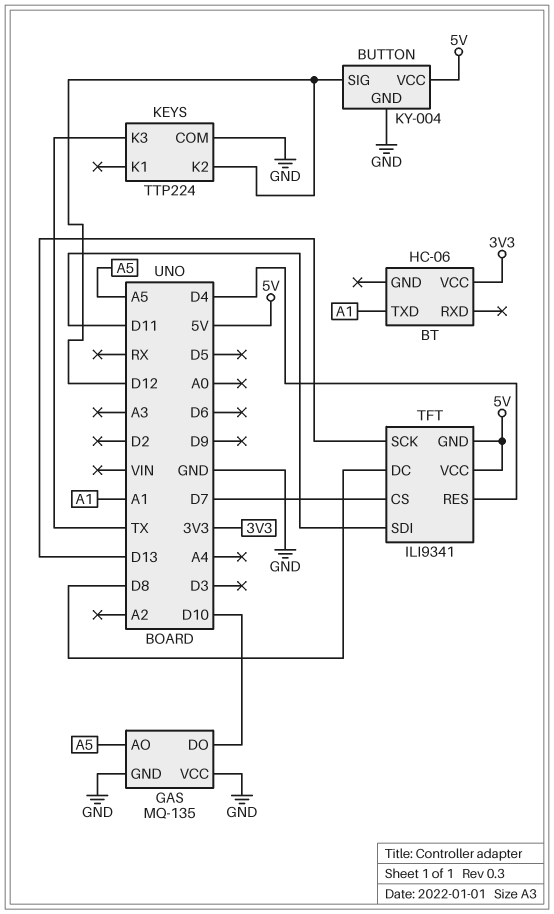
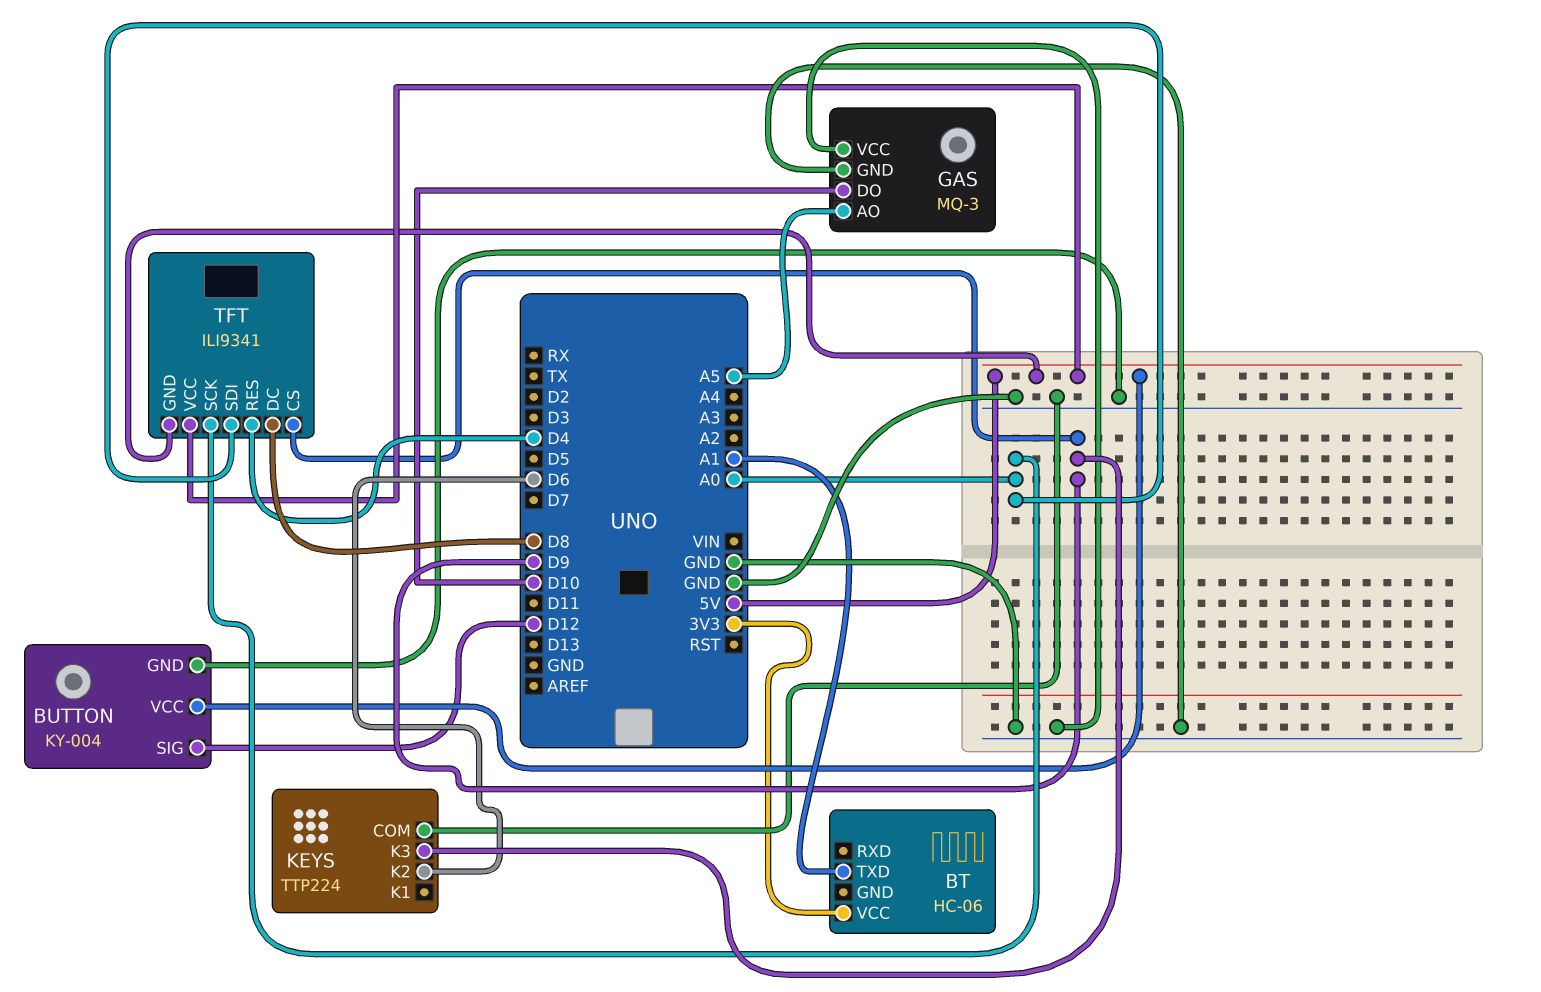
GAS: MQ-135 -> MQ-3
KEYS pin K2: D12 -> D6
KEYS pin K3: TX -> D9
TFT pin CS: D7 -> D9
TFT pin SCK: D13 -> A0
TFT pin SDI: D11 -> A0

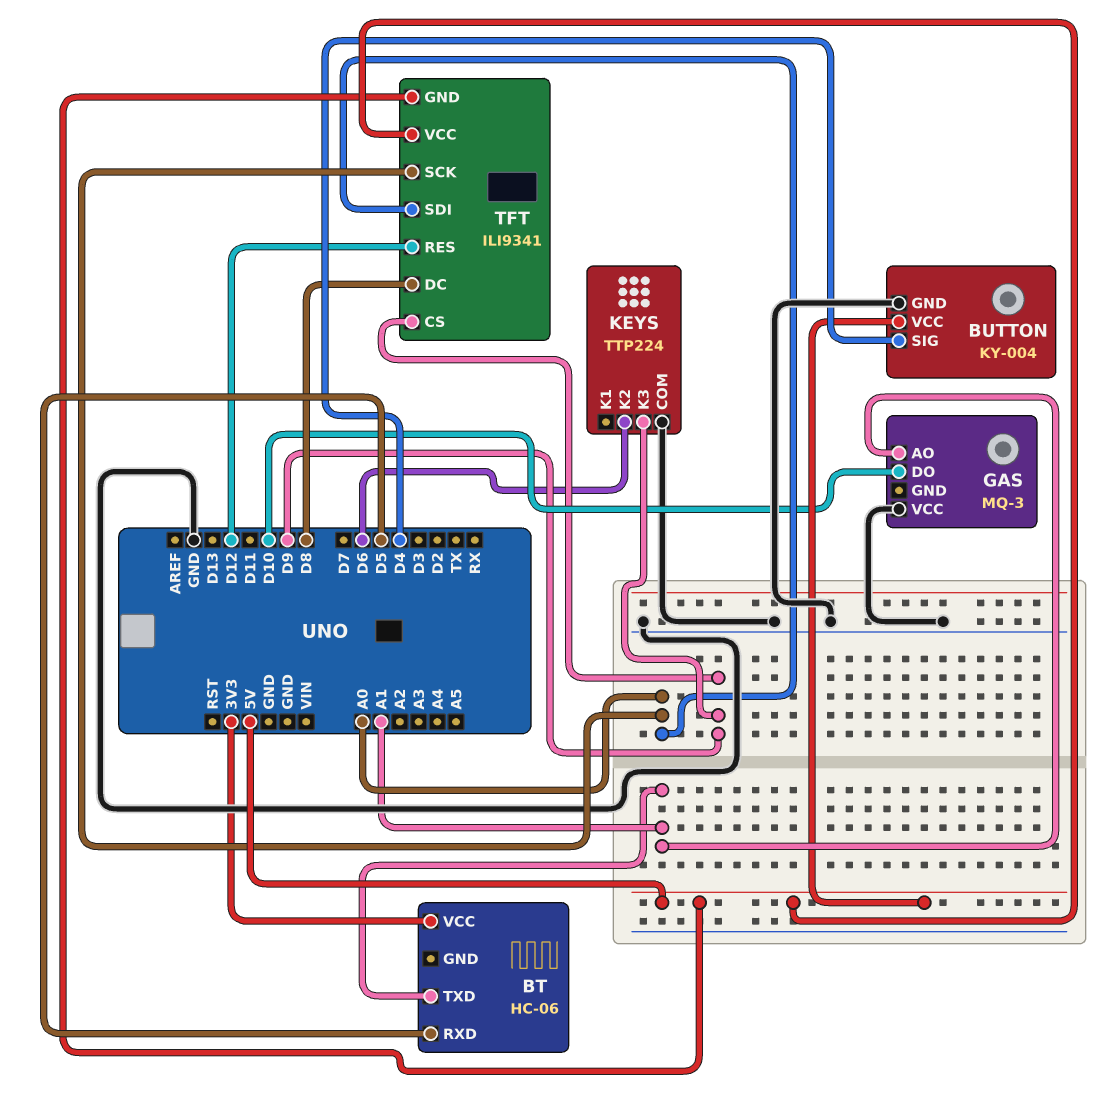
BT pin RXD: none -> D5
BUTTON pin SIG: D12 -> D4
GAS pin AO: A5 -> A1
GAS pin GND: GND -> none
TFT pin RES: D4 -> D12

